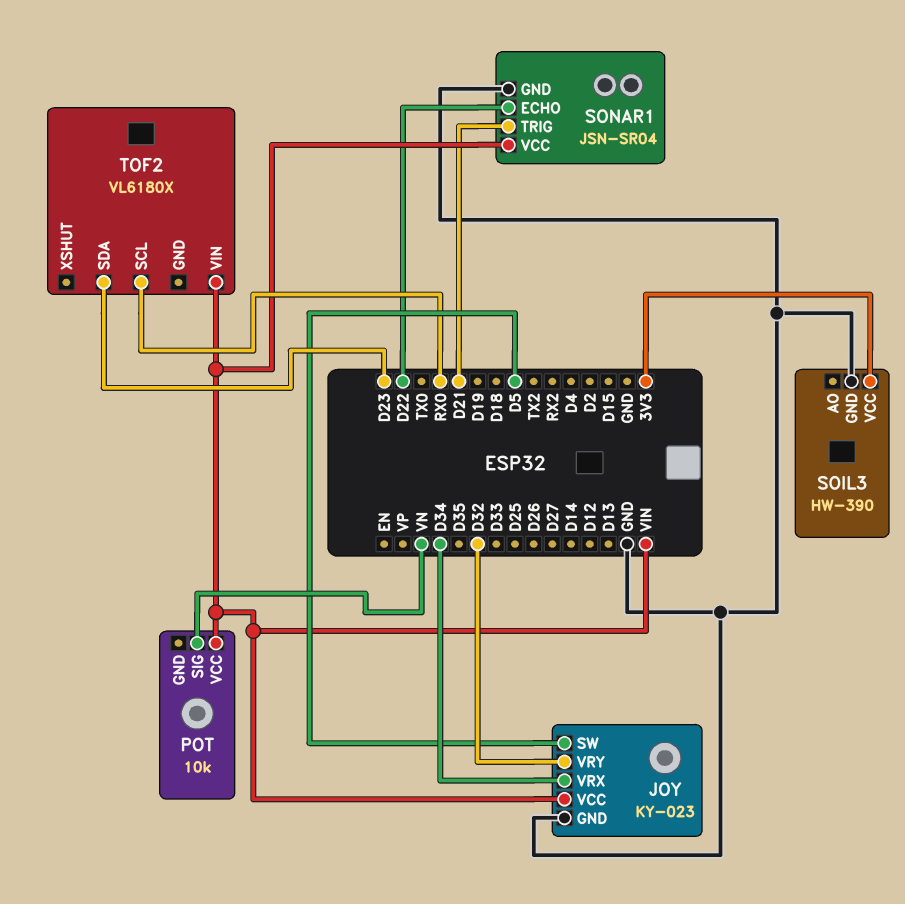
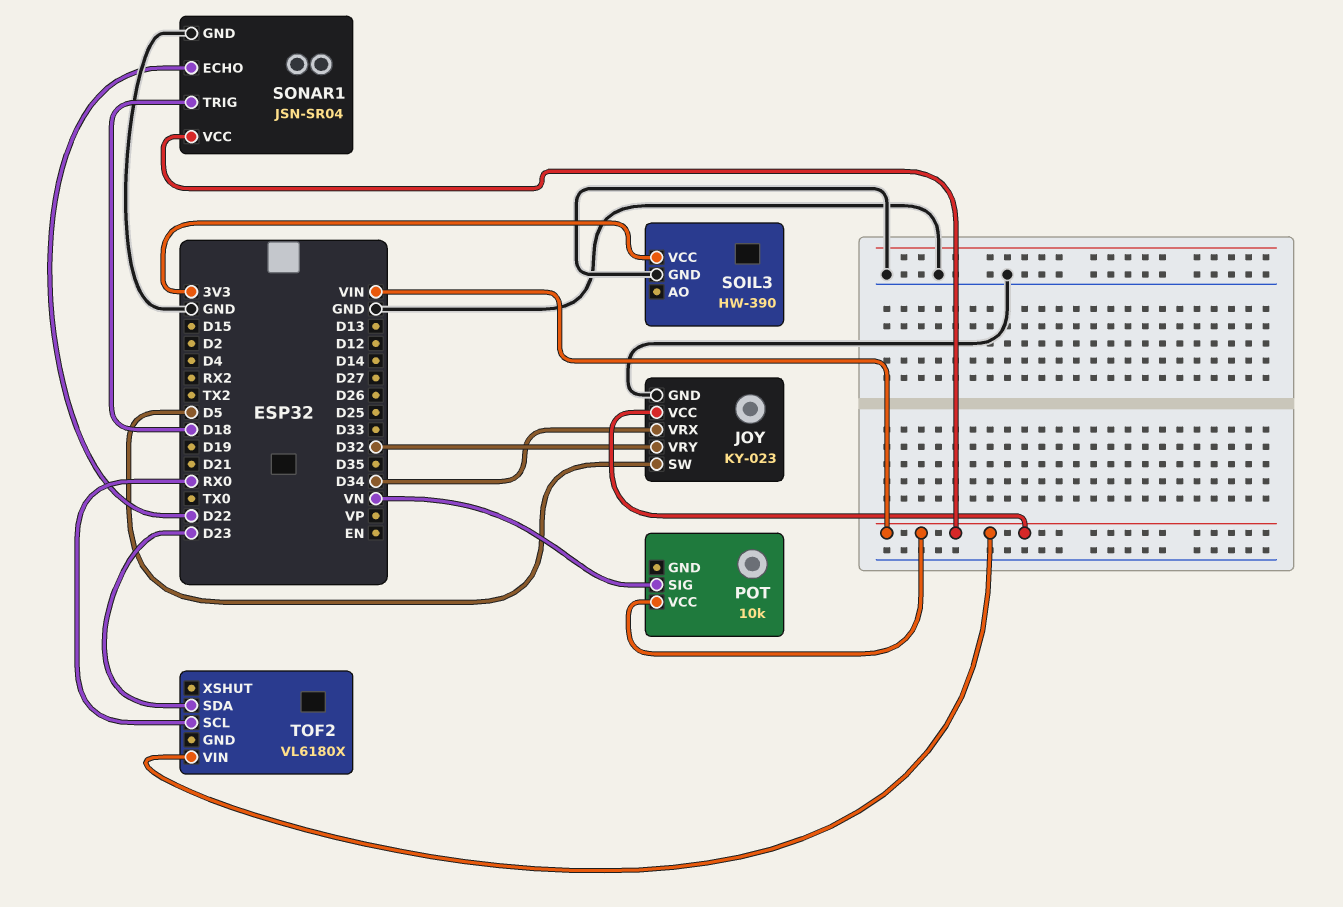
SONAR1 pin TRIG: D21 -> D18

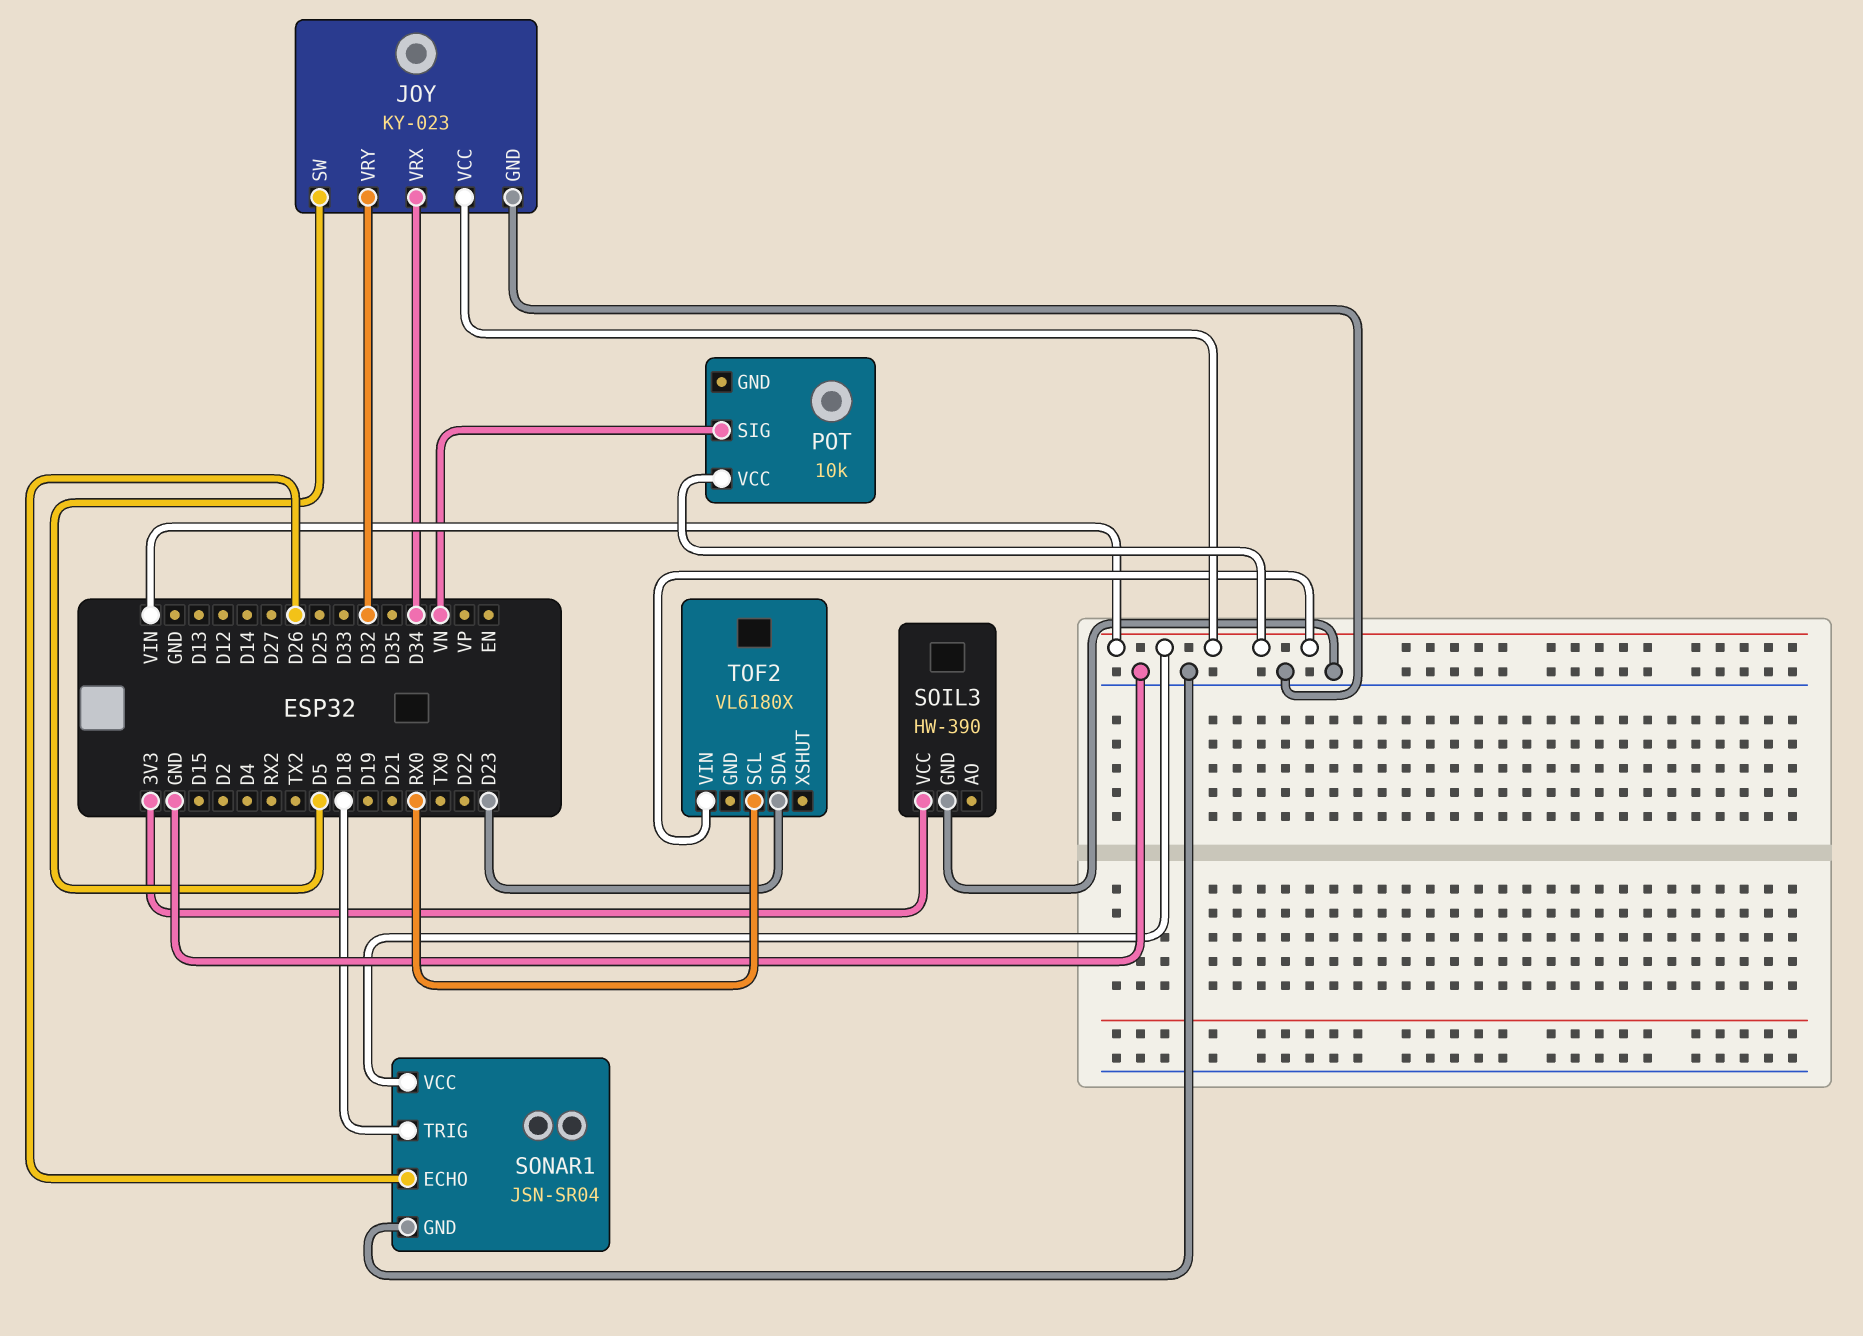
SONAR1 pin ECHO: D22 -> D26

